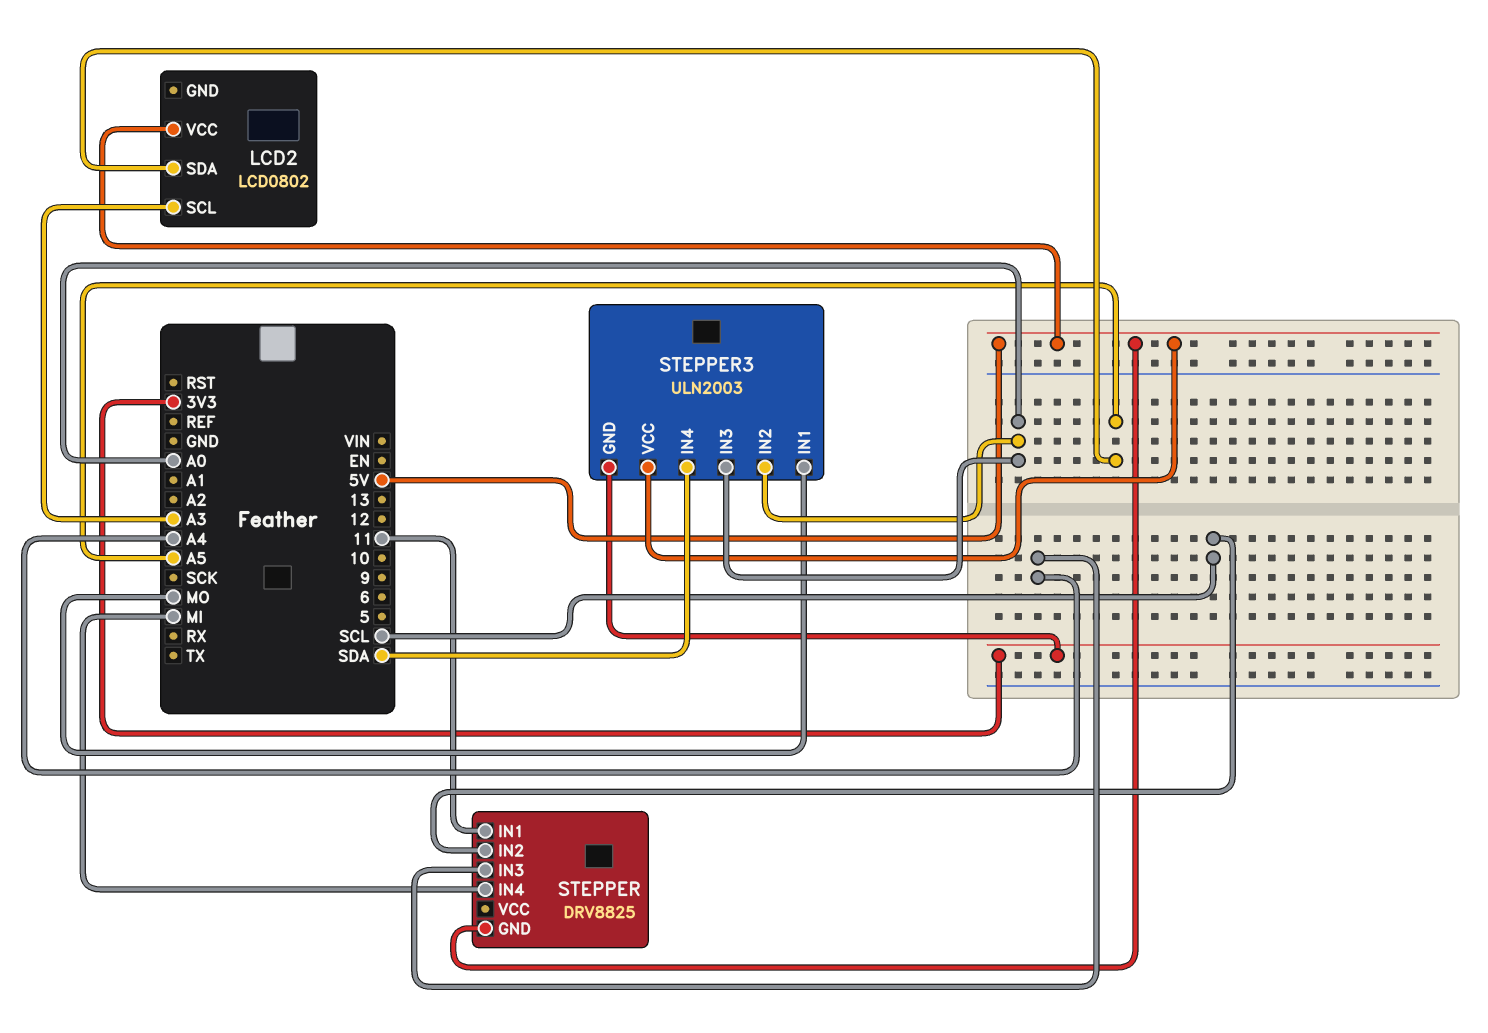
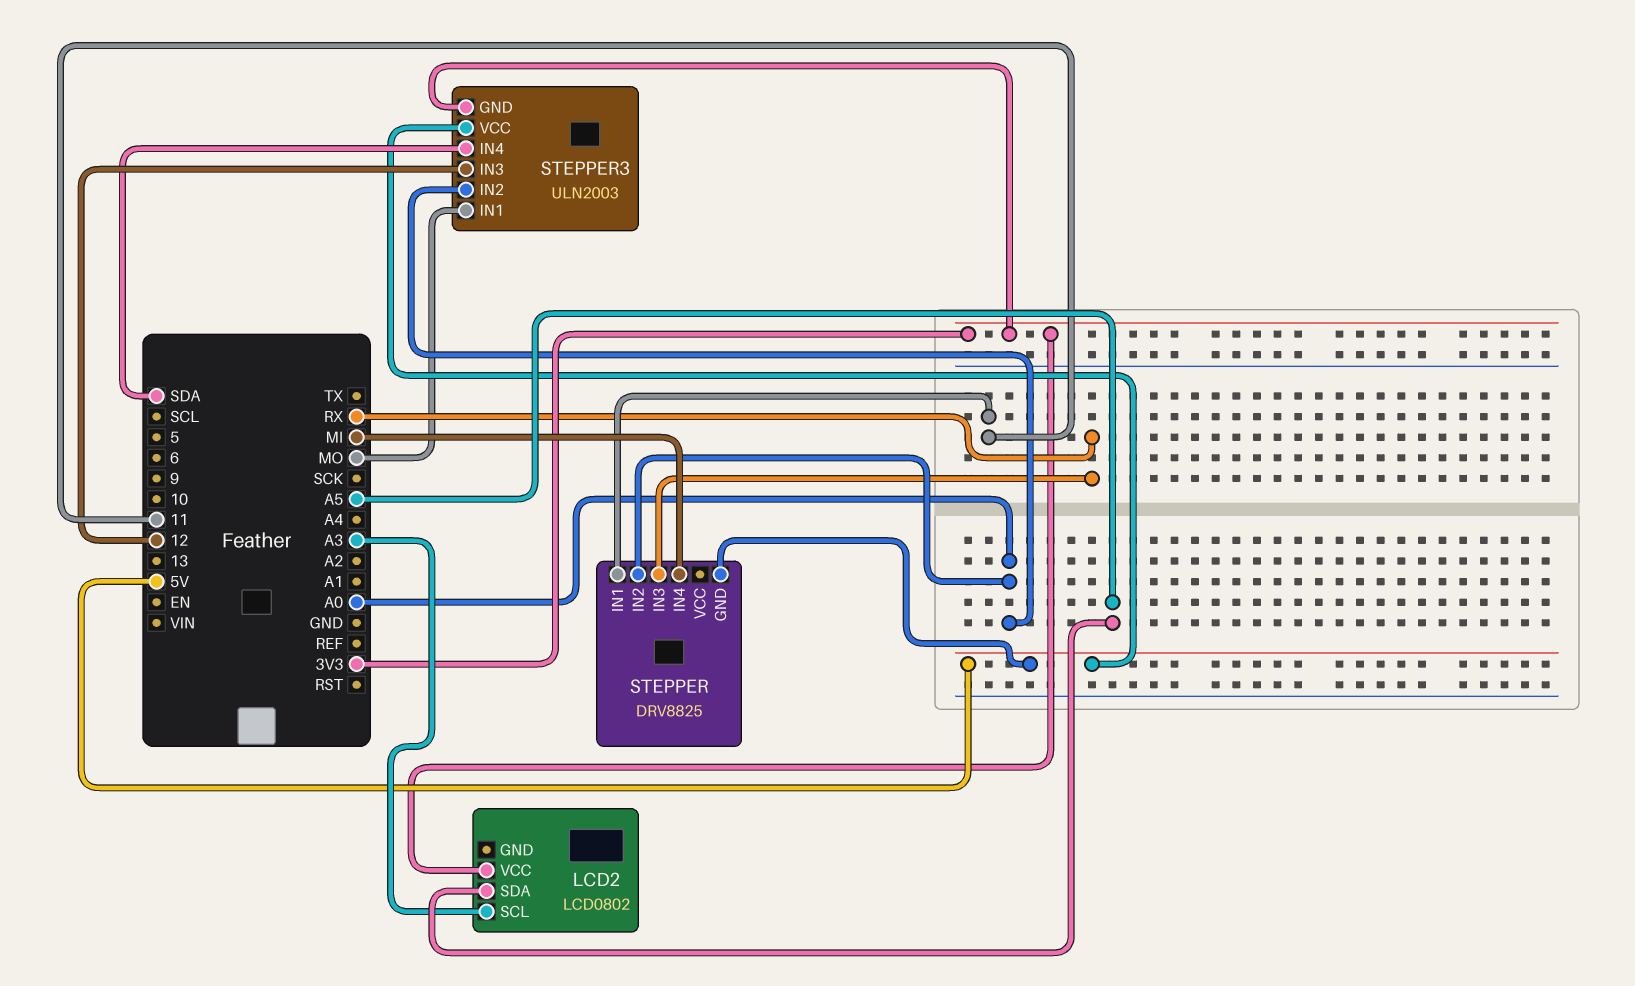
LCD2 pin VCC: 5V -> 3V3
STEPPER pin IN2: SCL -> A0
STEPPER pin IN3: A4 -> RX
STEPPER3 pin IN3: A0 -> 12

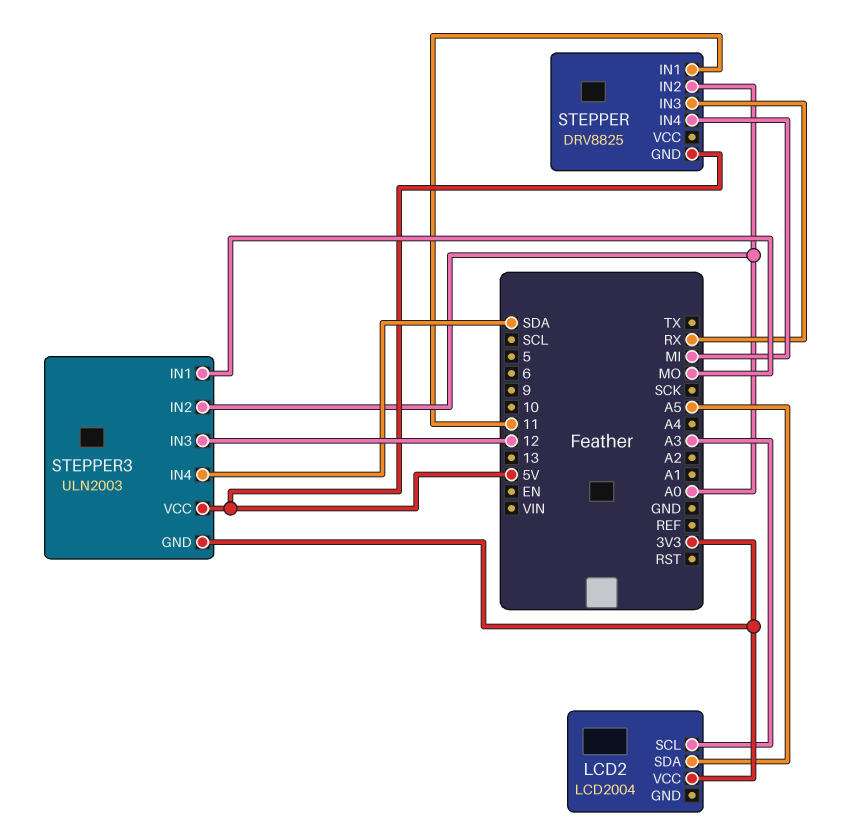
LCD2: LCD0802 -> LCD2004

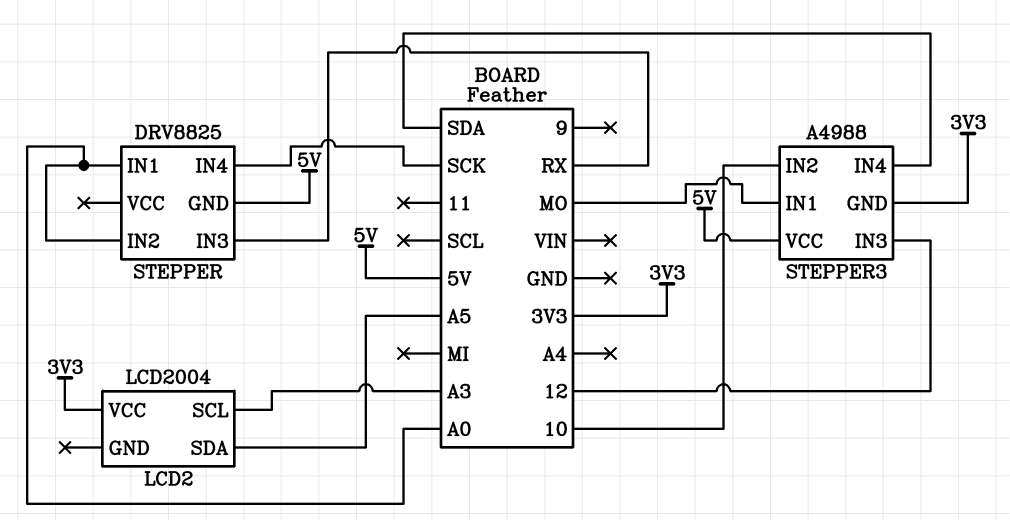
STEPPER pin IN1: 11 -> A0
STEPPER pin IN4: MI -> SCK
STEPPER3: ULN2003 -> A4988
STEPPER3 pin IN2: A0 -> 10

